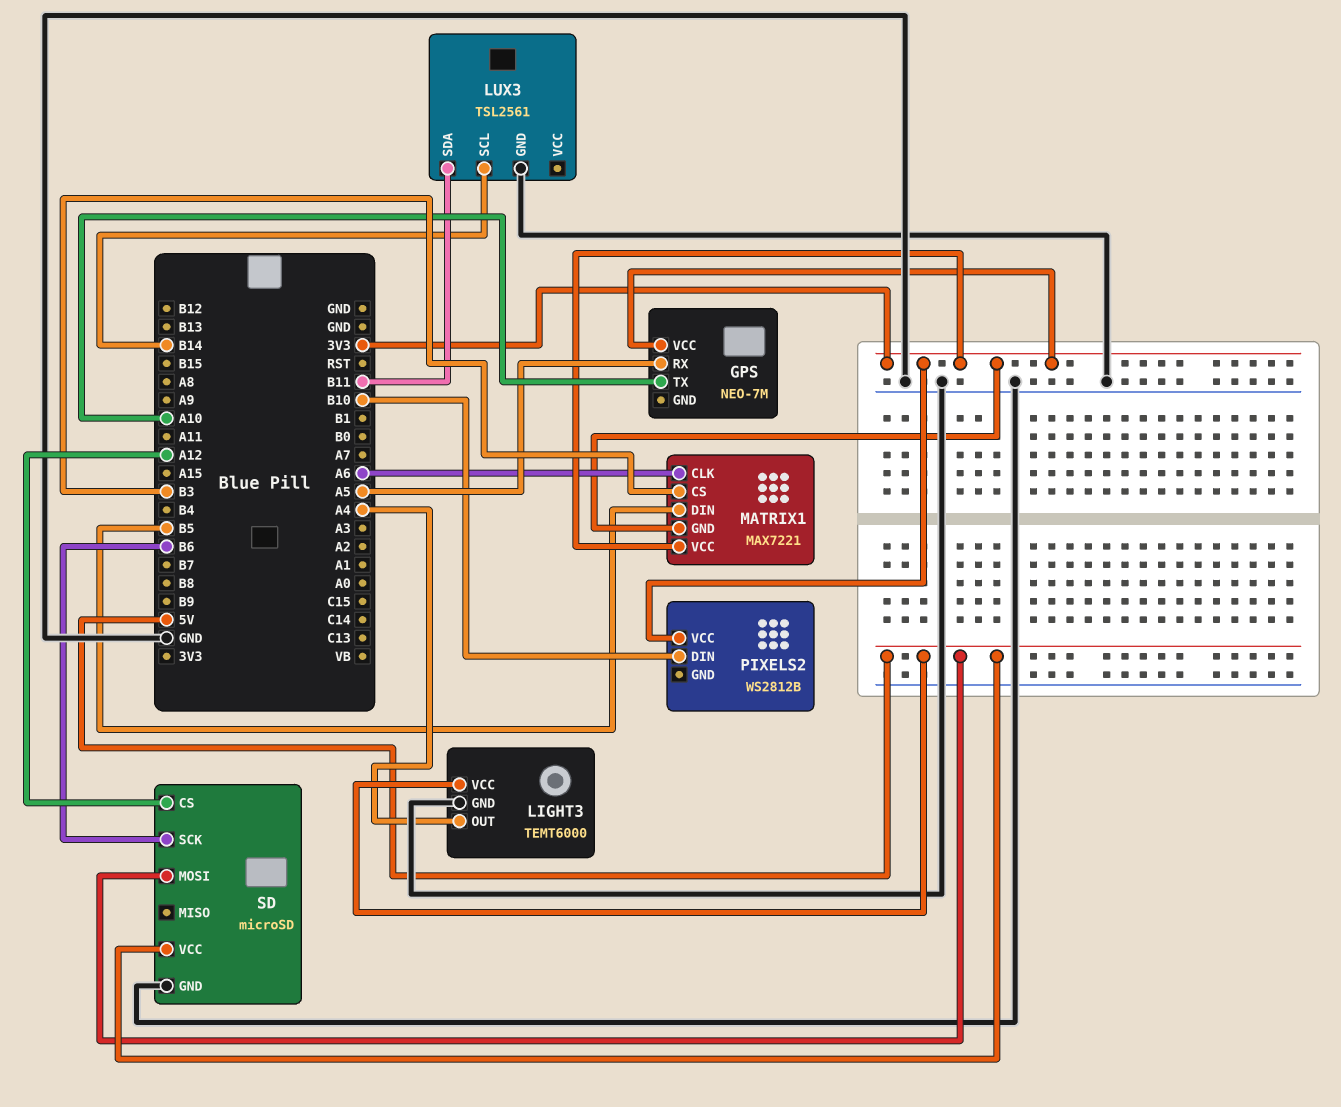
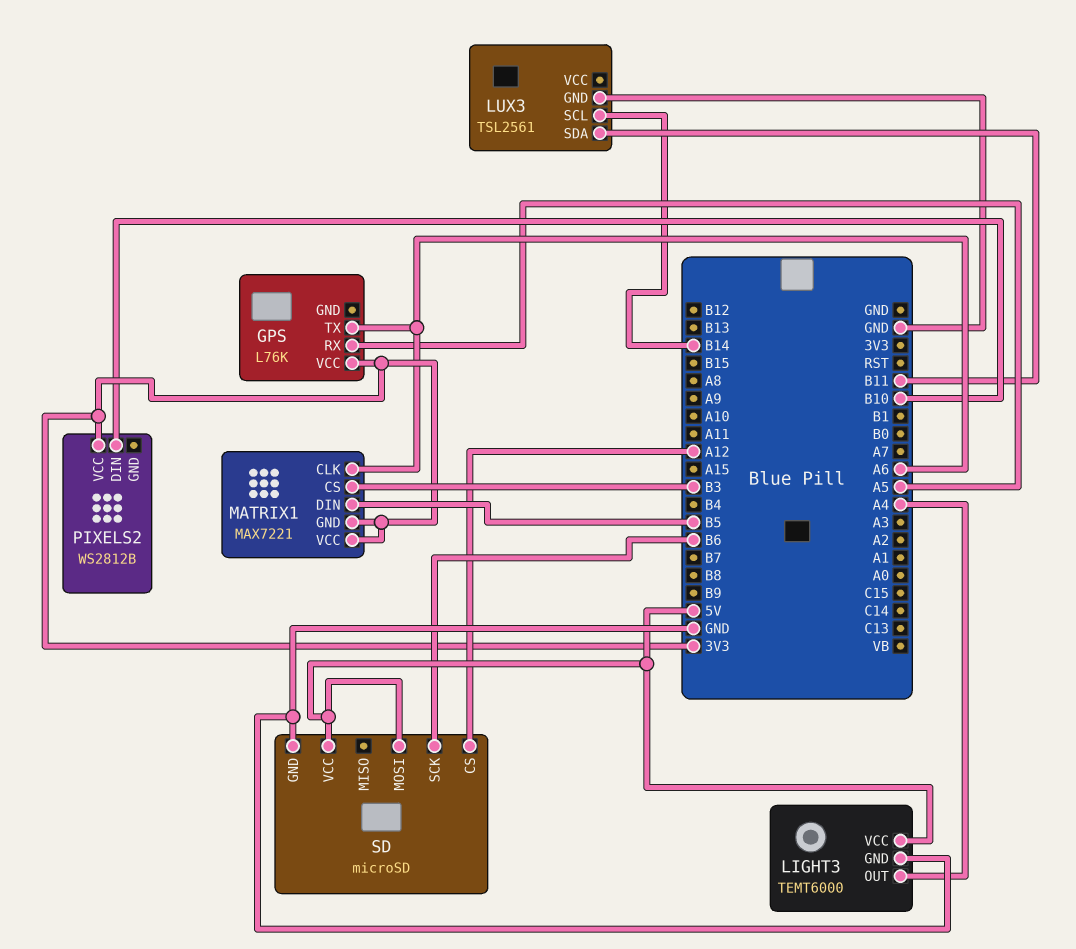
GPS: NEO-7M -> L76K
GPS pin TX: A10 -> A6

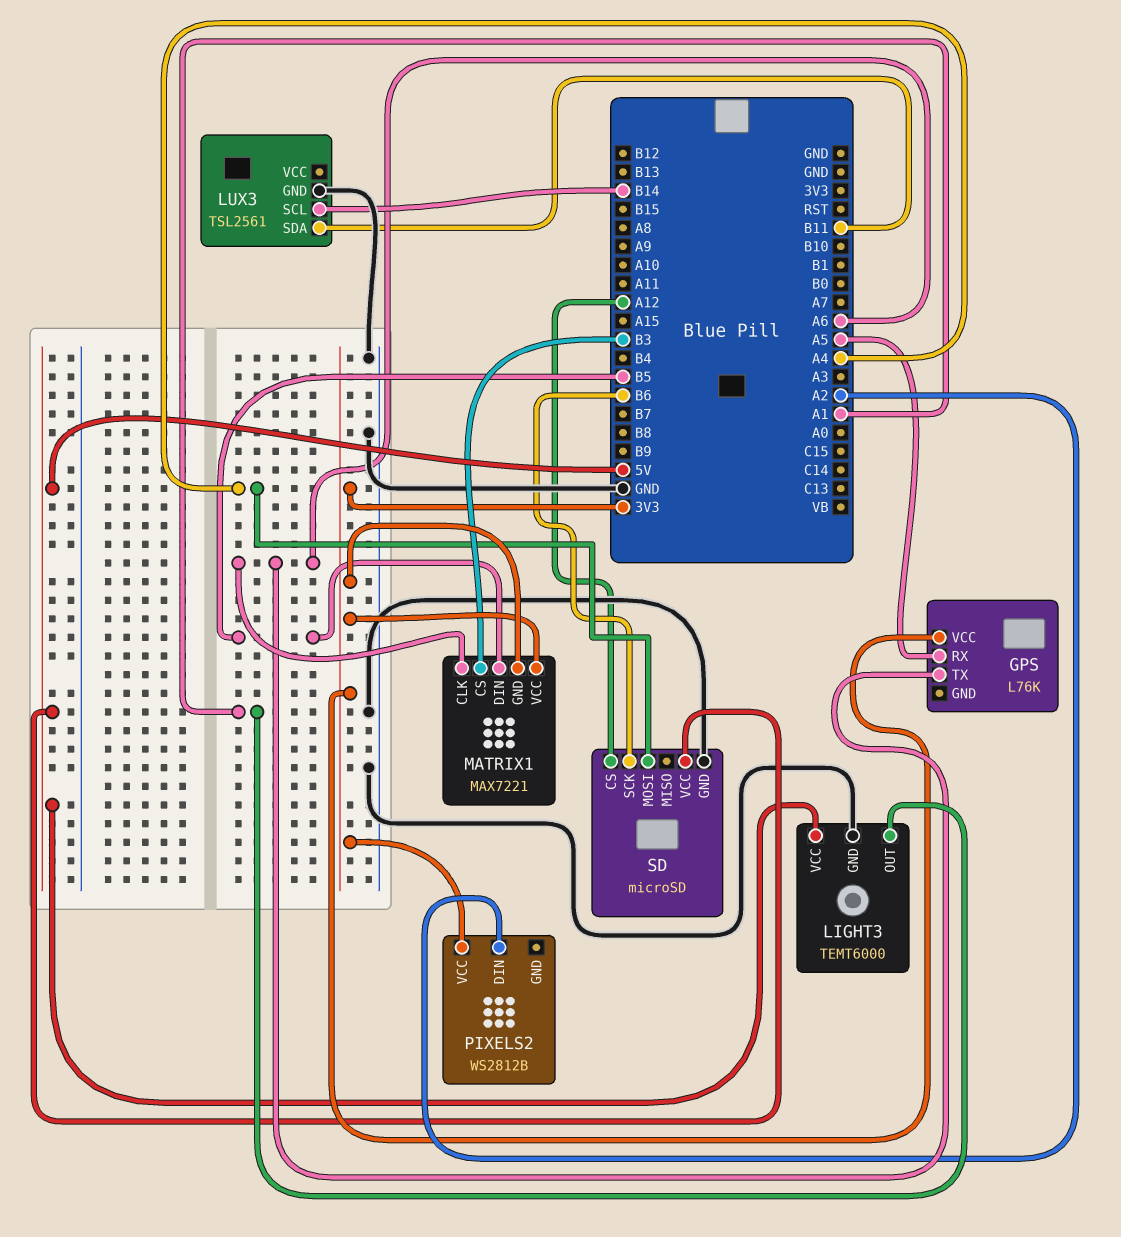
LIGHT3 pin OUT: A4 -> A1
PIXELS2 pin DIN: B10 -> A2
SD pin MOSI: 5V -> A4

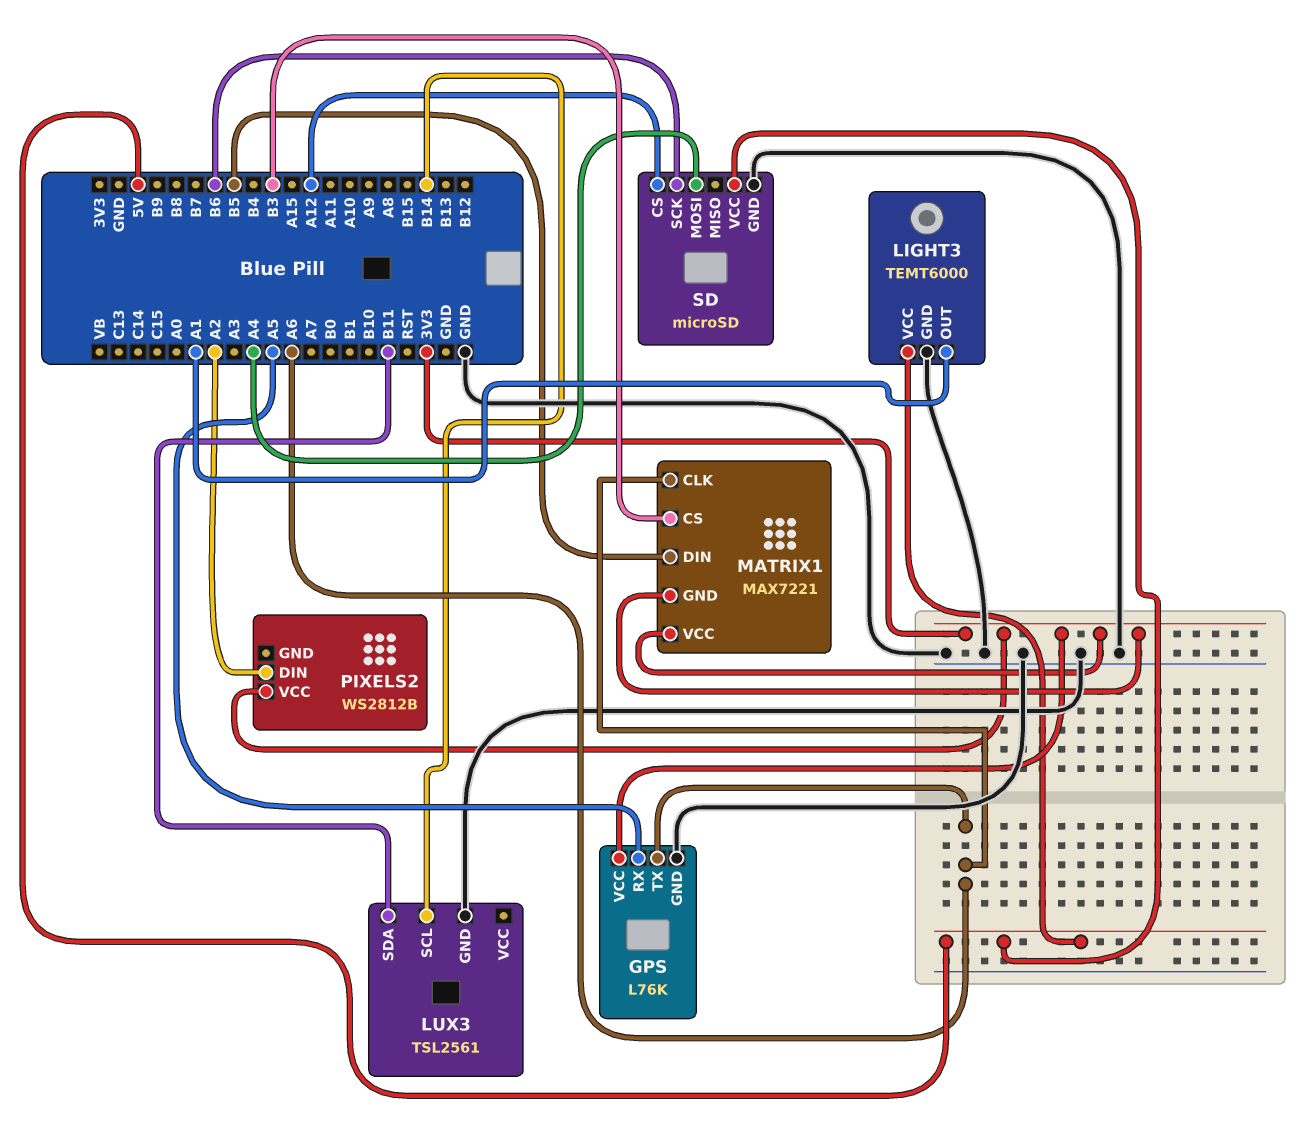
GPS pin GND: none -> GND

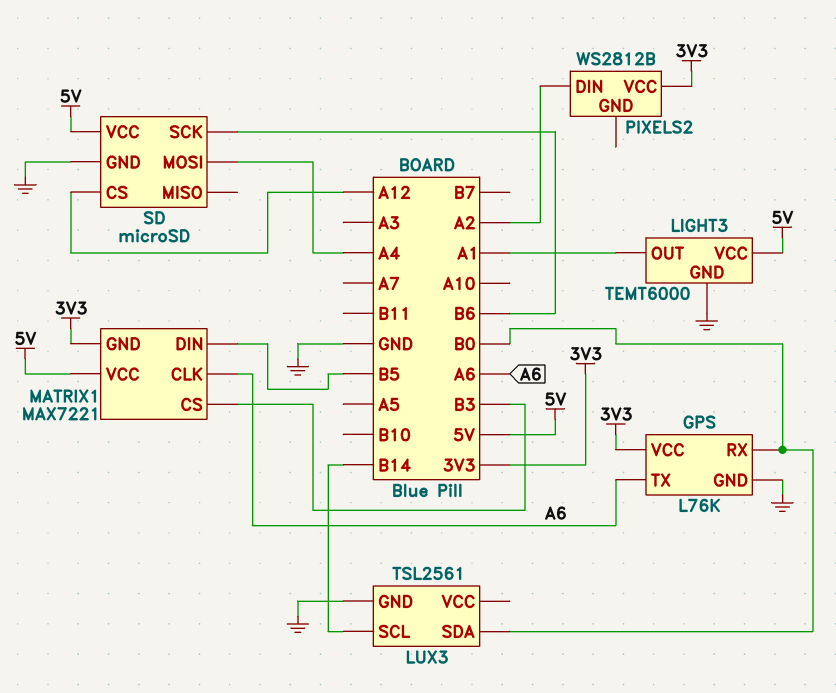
GPS pin RX: A5 -> B0
LUX3 pin SDA: B11 -> B0
MATRIX1 pin VCC: 3V3 -> 5V

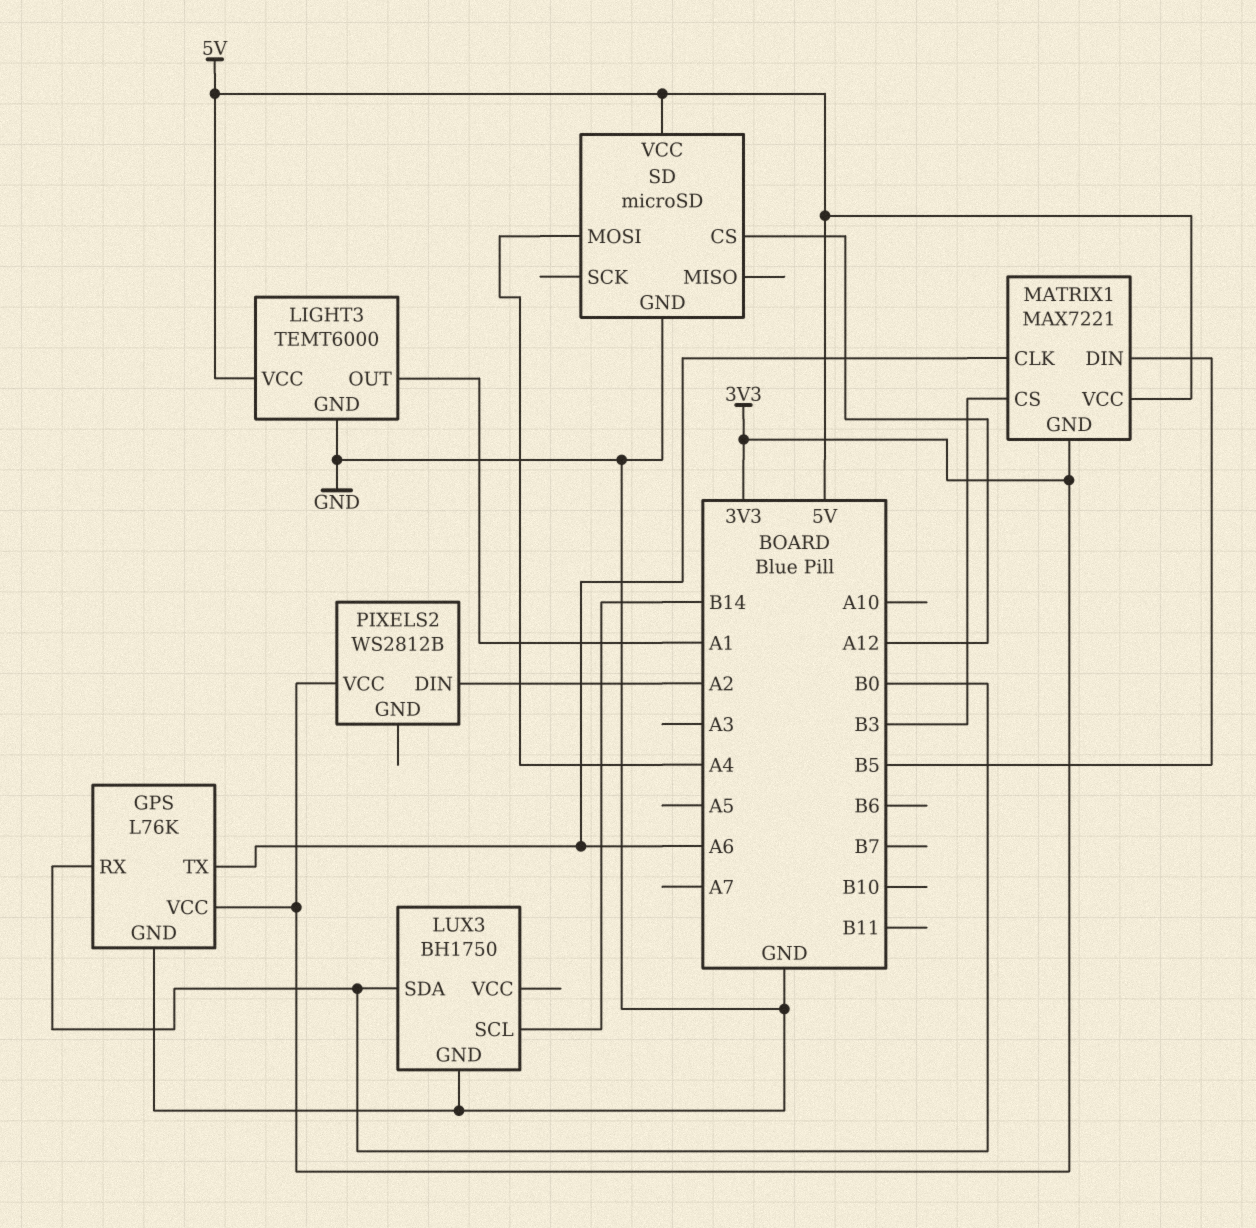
LUX3: TSL2561 -> BH1750
SD pin SCK: B6 -> none

